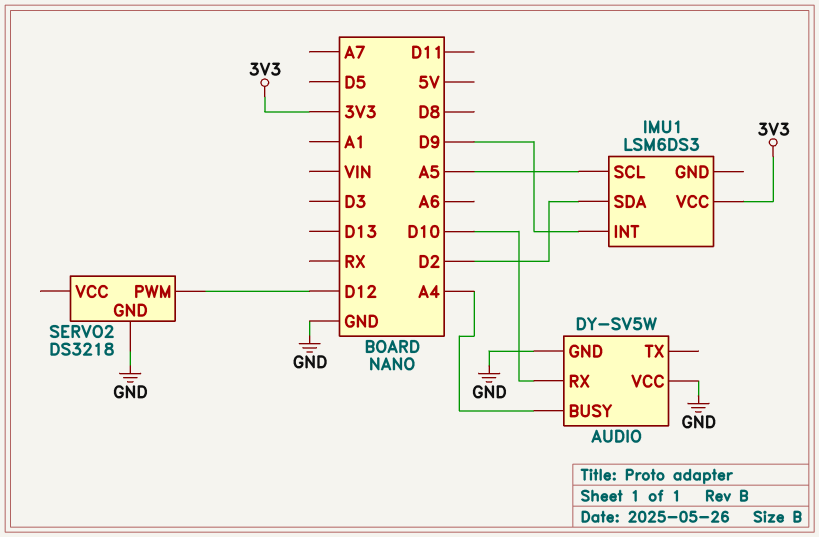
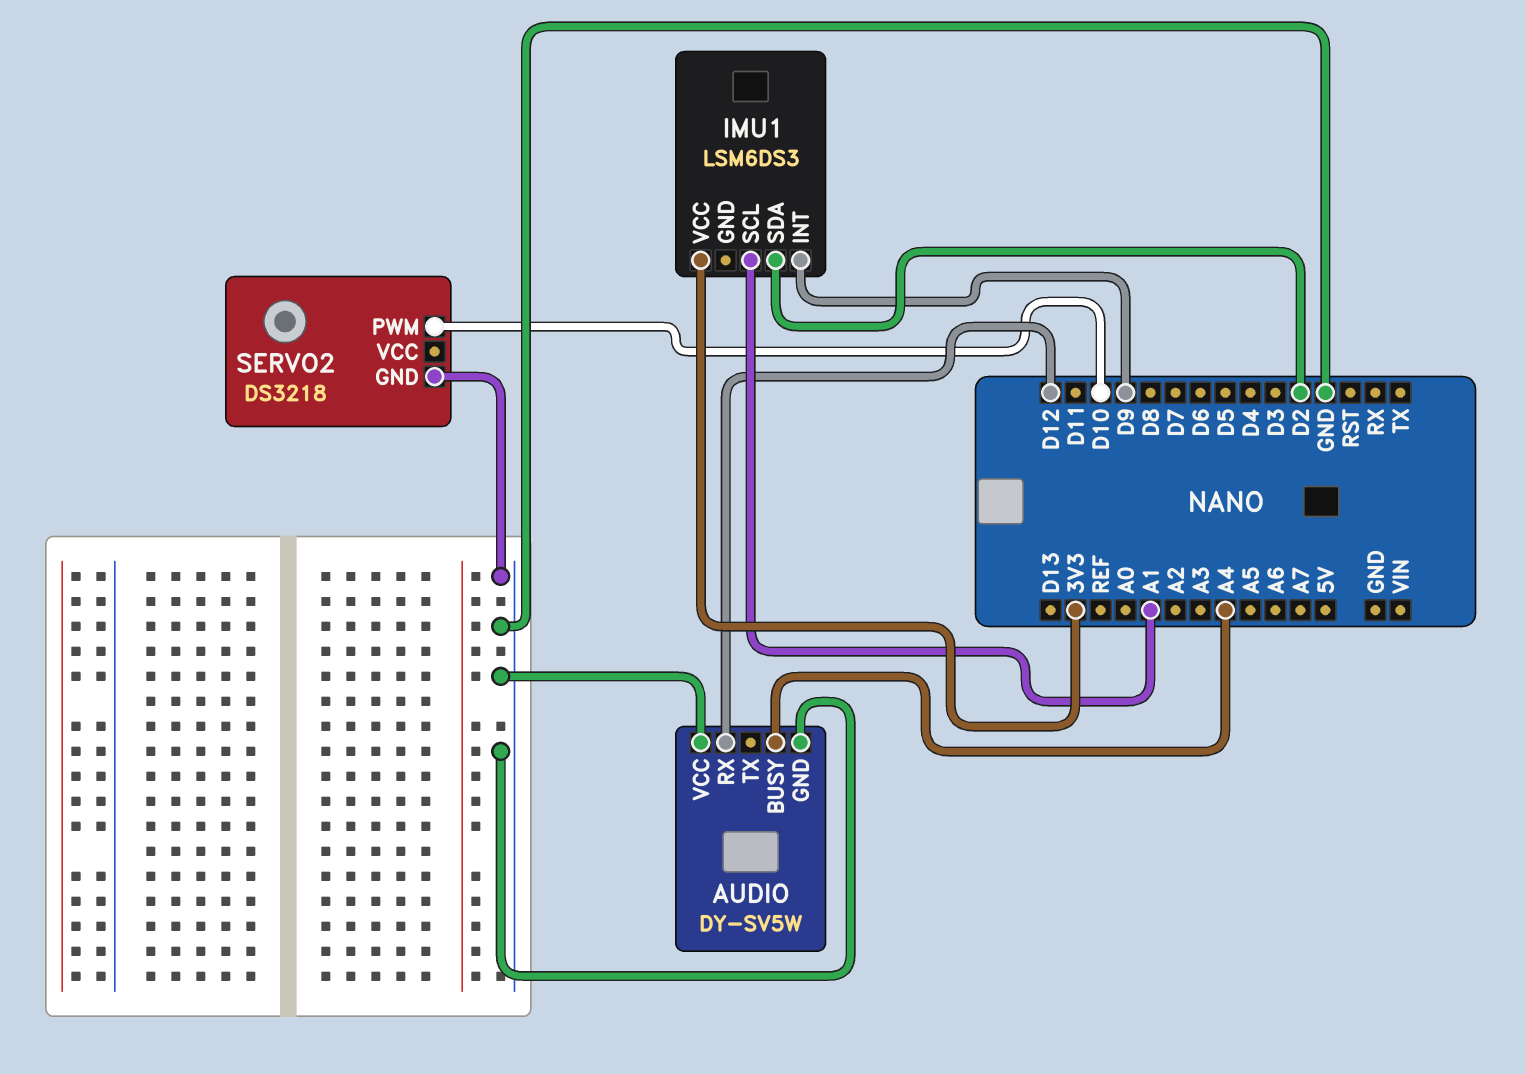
AUDIO pin RX: D10 -> D12
IMU1 pin SCL: A5 -> A1
SERVO2 pin PWM: D12 -> D10

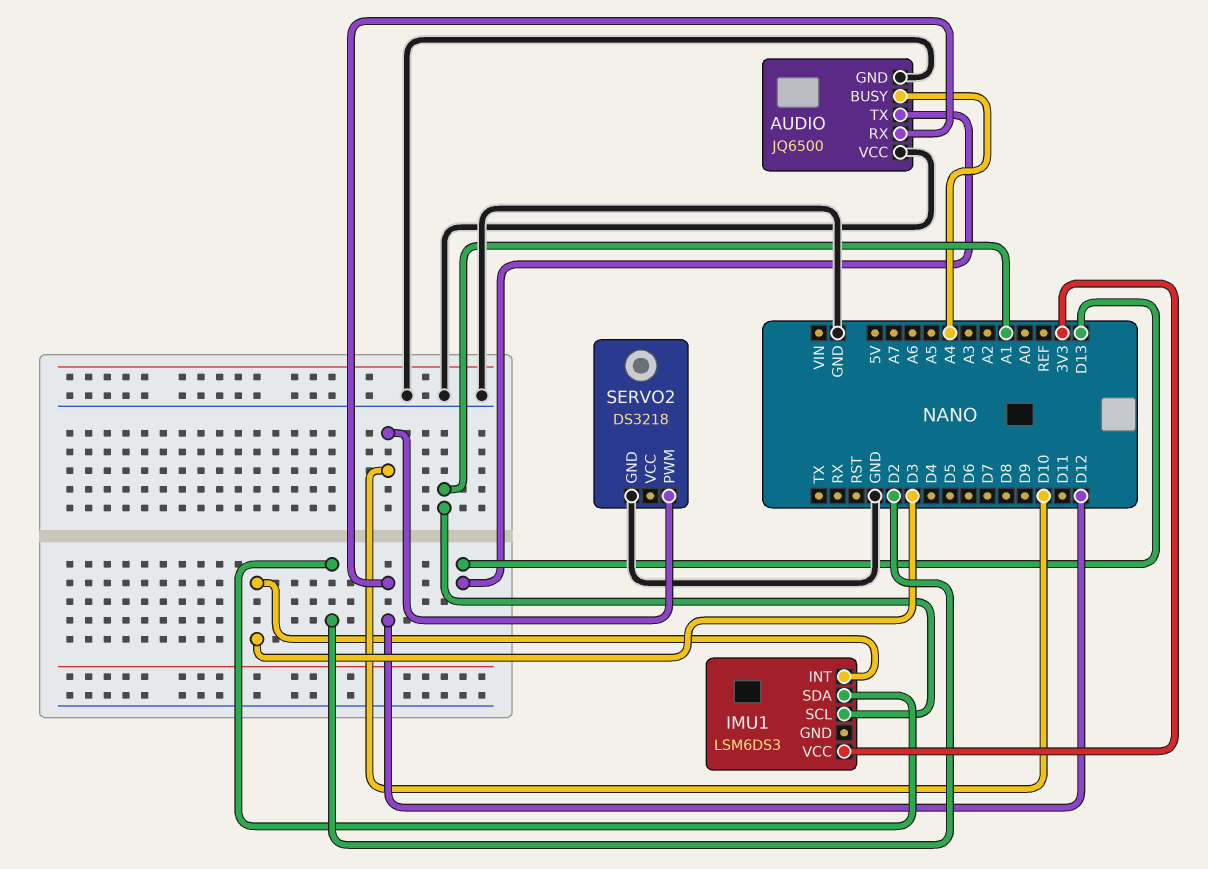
AUDIO: DY-SV5W -> JQ6500
AUDIO pin TX: none -> D13
IMU1 pin INT: D9 -> D3

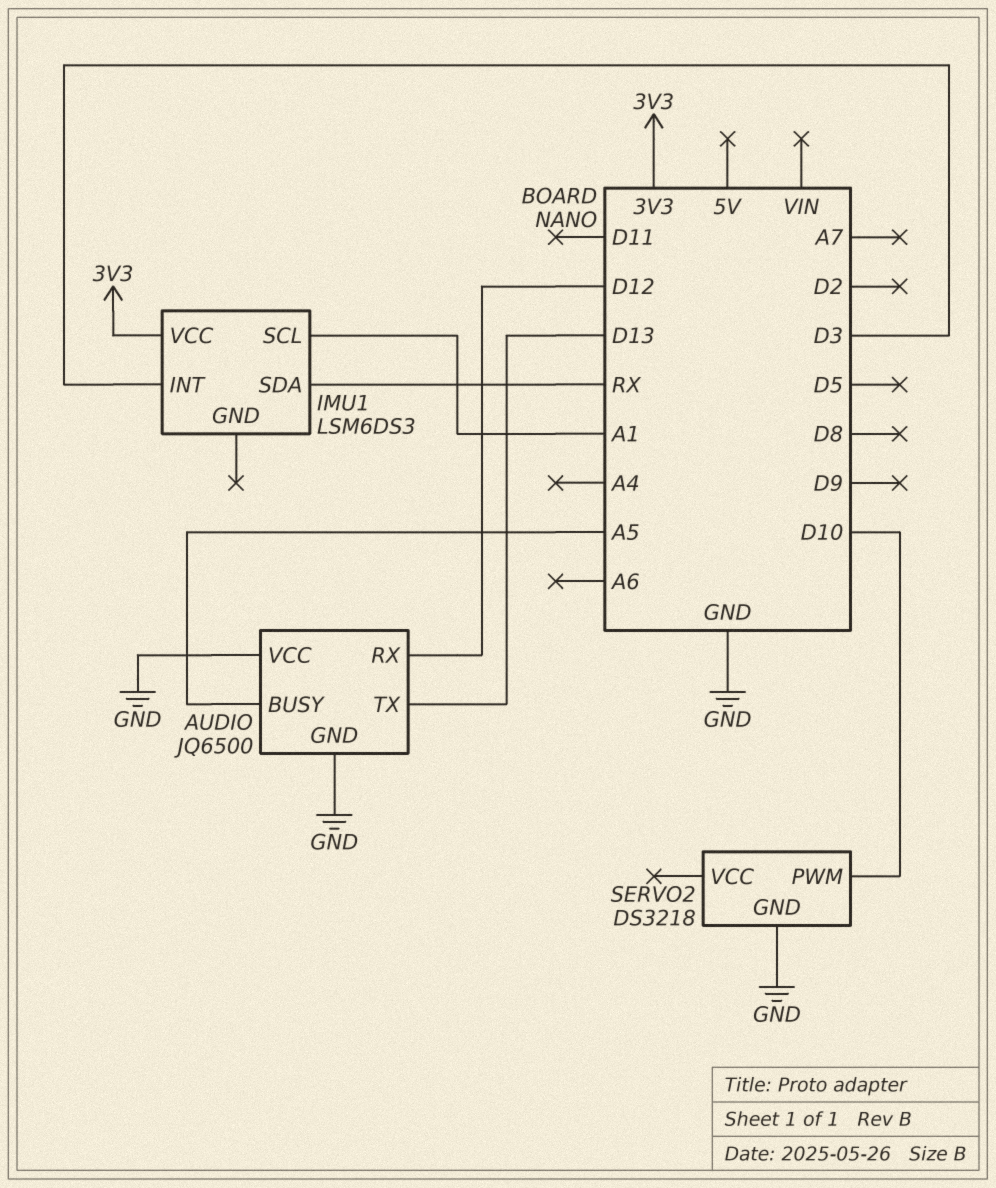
AUDIO pin BUSY: A4 -> A5
IMU1 pin SDA: D2 -> RX

